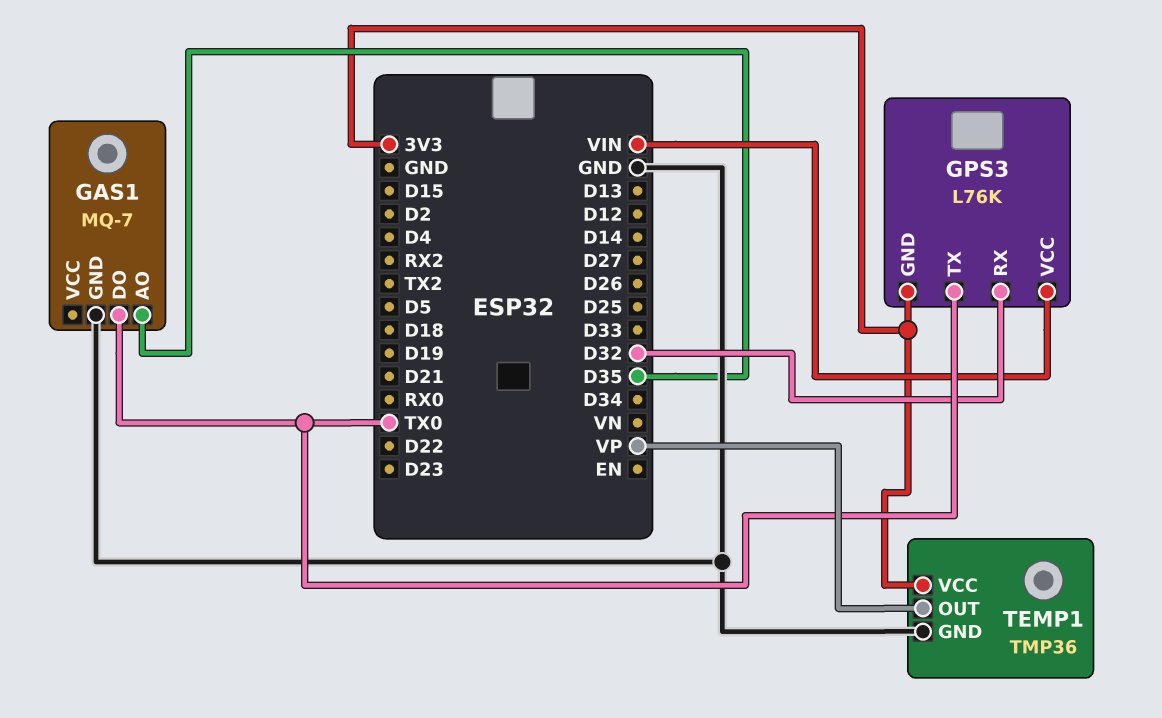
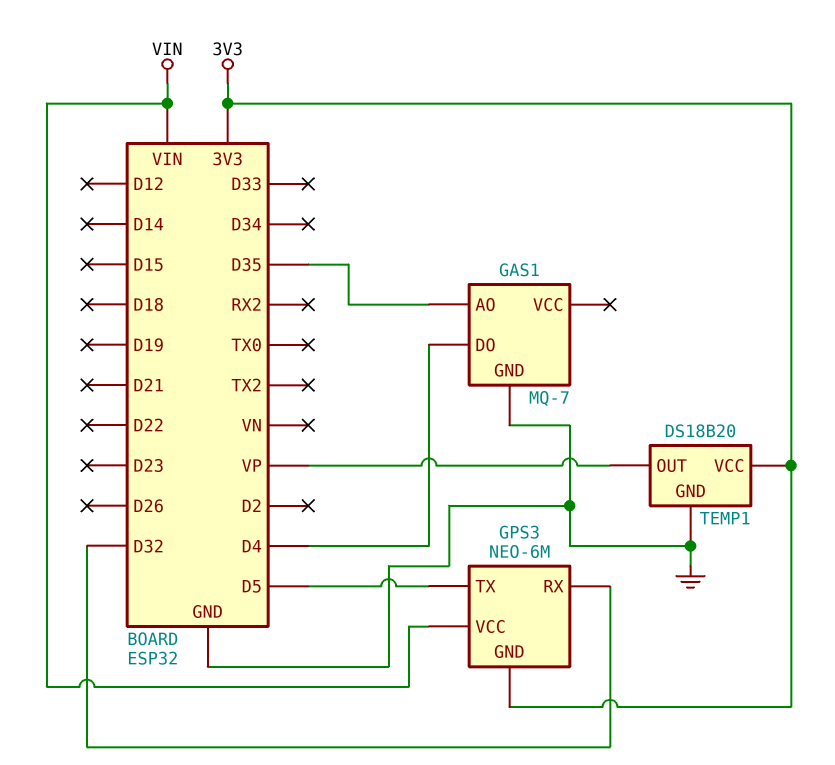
GAS1 pin DO: TX0 -> D4
GPS3: L76K -> NEO-6M
GPS3 pin TX: TX0 -> D5
TEMP1: TMP36 -> DS18B20

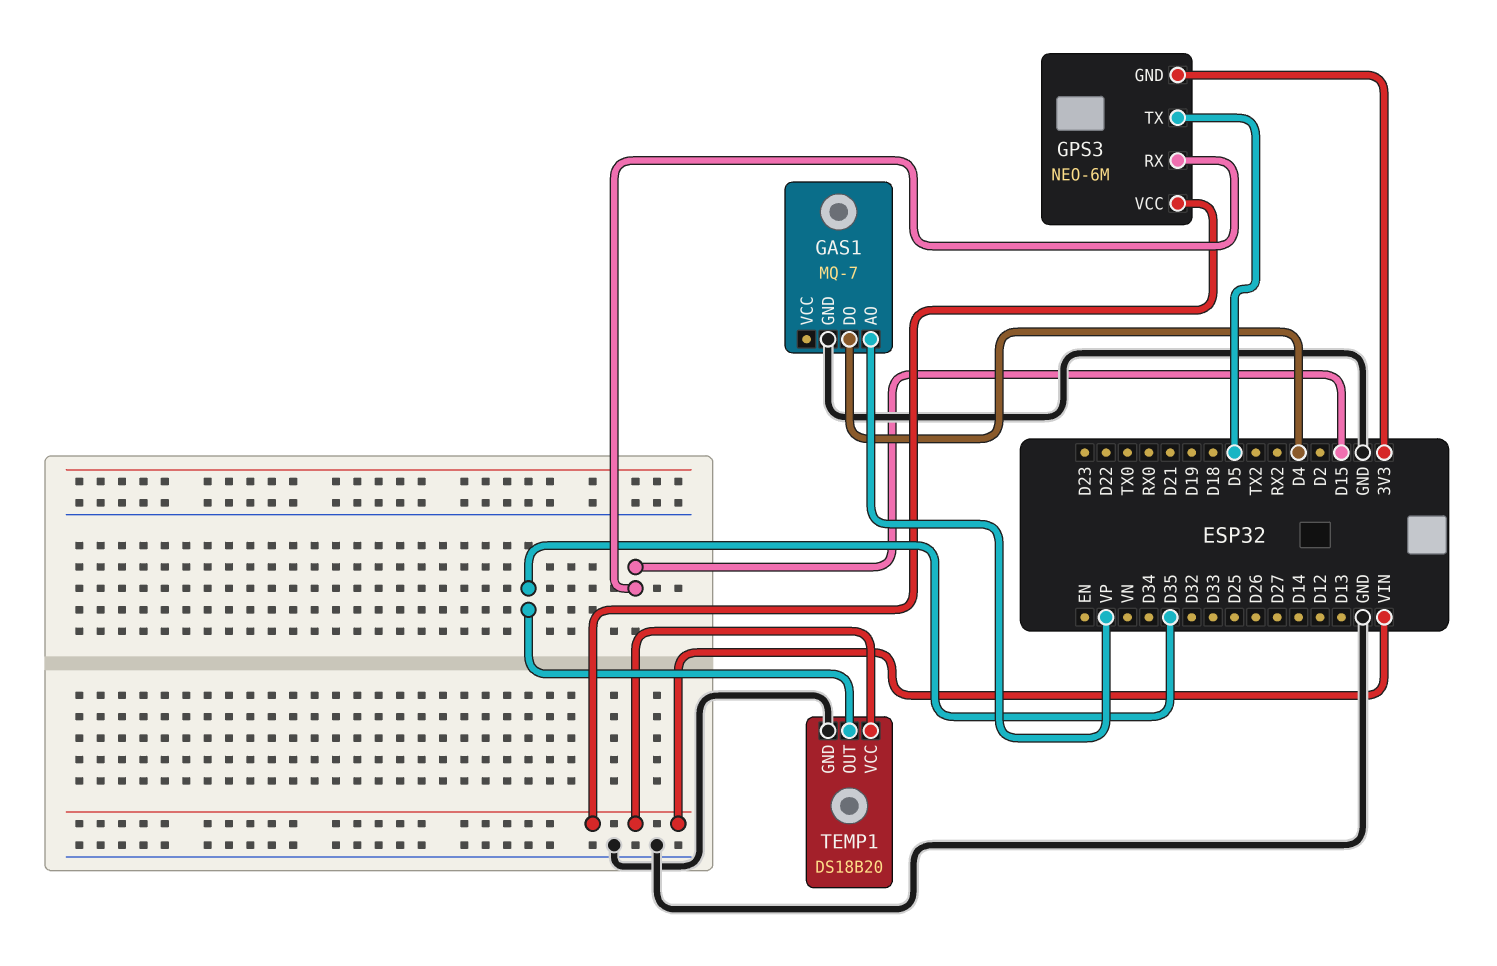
GAS1 pin AO: D35 -> VP
GPS3 pin RX: D32 -> D15
TEMP1 pin OUT: VP -> D35
TEMP1 pin VCC: 3V3 -> VIN

